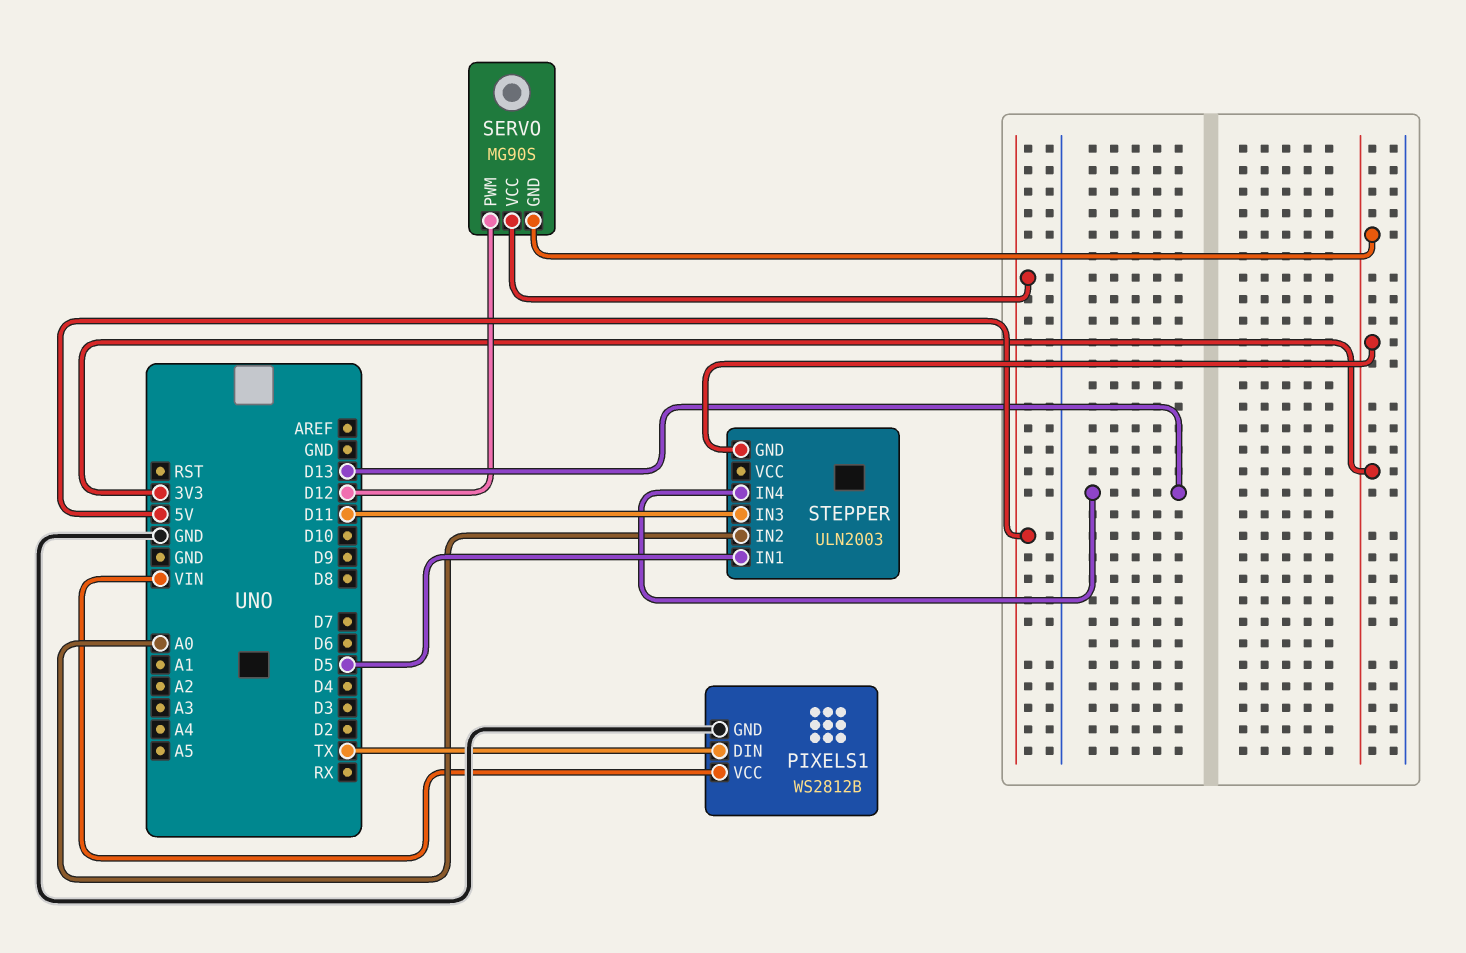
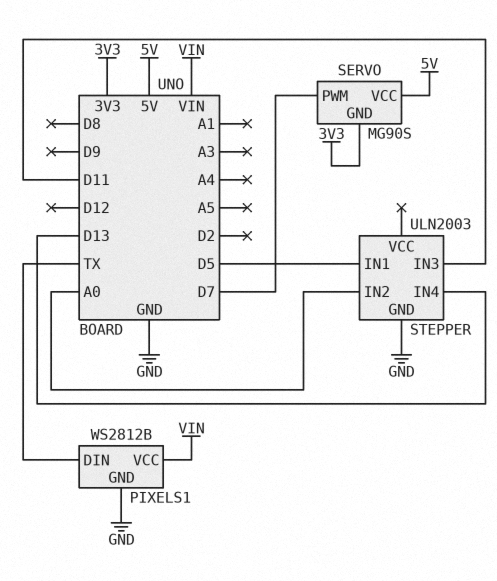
SERVO pin PWM: D12 -> D7
STEPPER pin GND: 3V3 -> GND

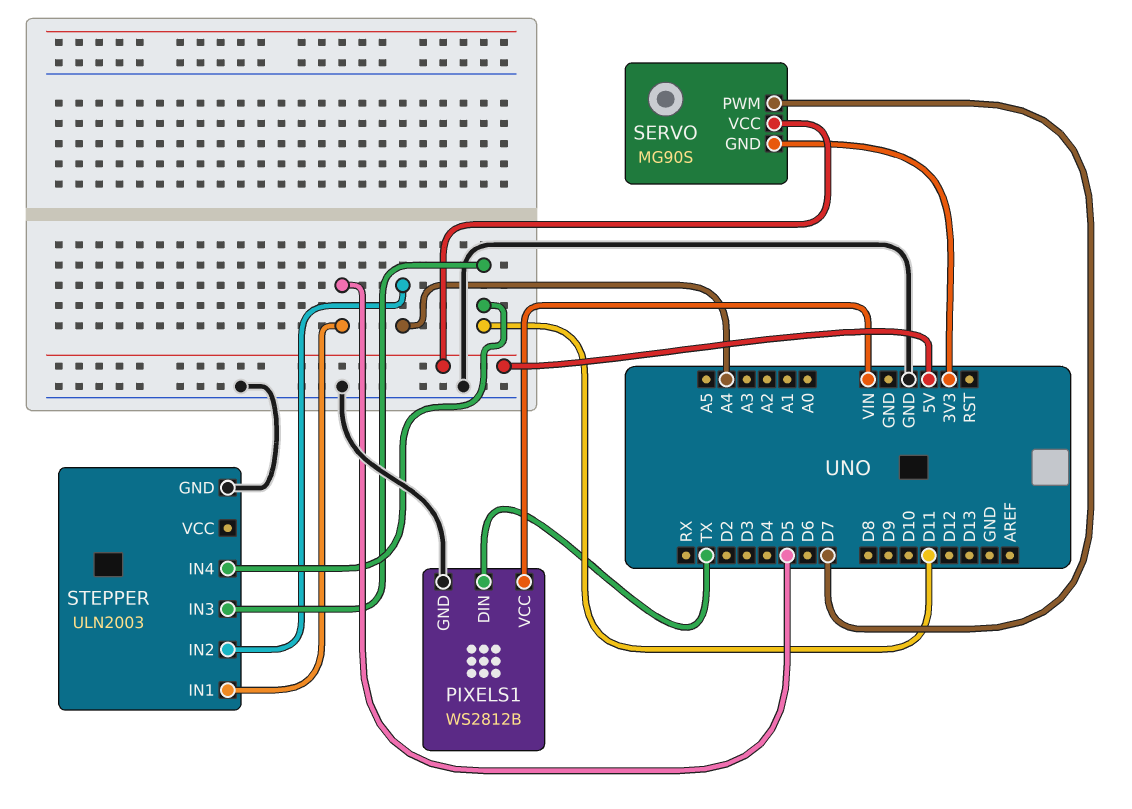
STEPPER pin IN2: A0 -> A4
STEPPER pin IN4: D13 -> D11

